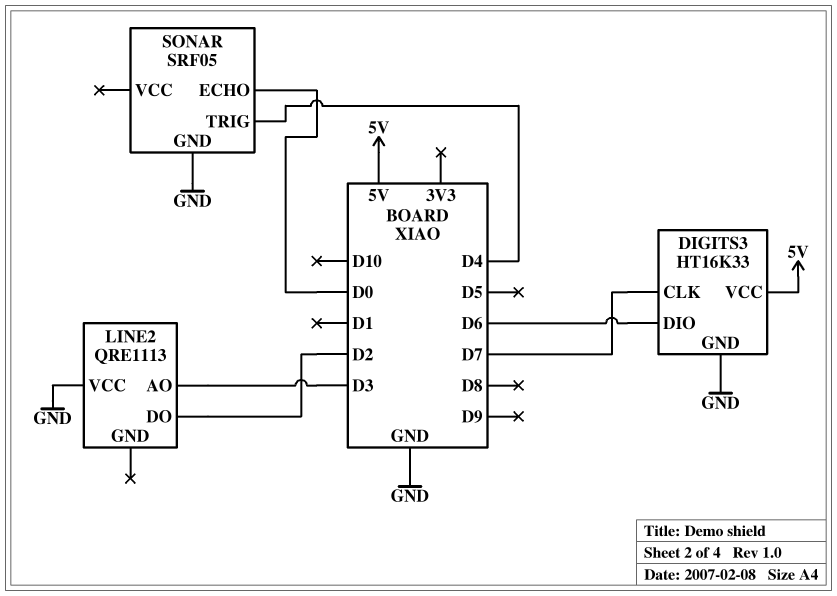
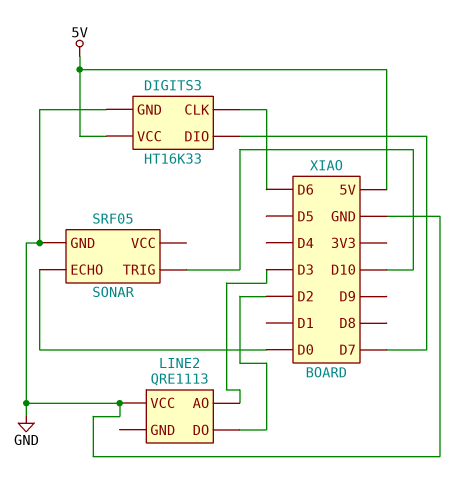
DIGITS3 pin CLK: D7 -> D6
DIGITS3 pin DIO: D6 -> D7
SONAR pin TRIG: D4 -> D10

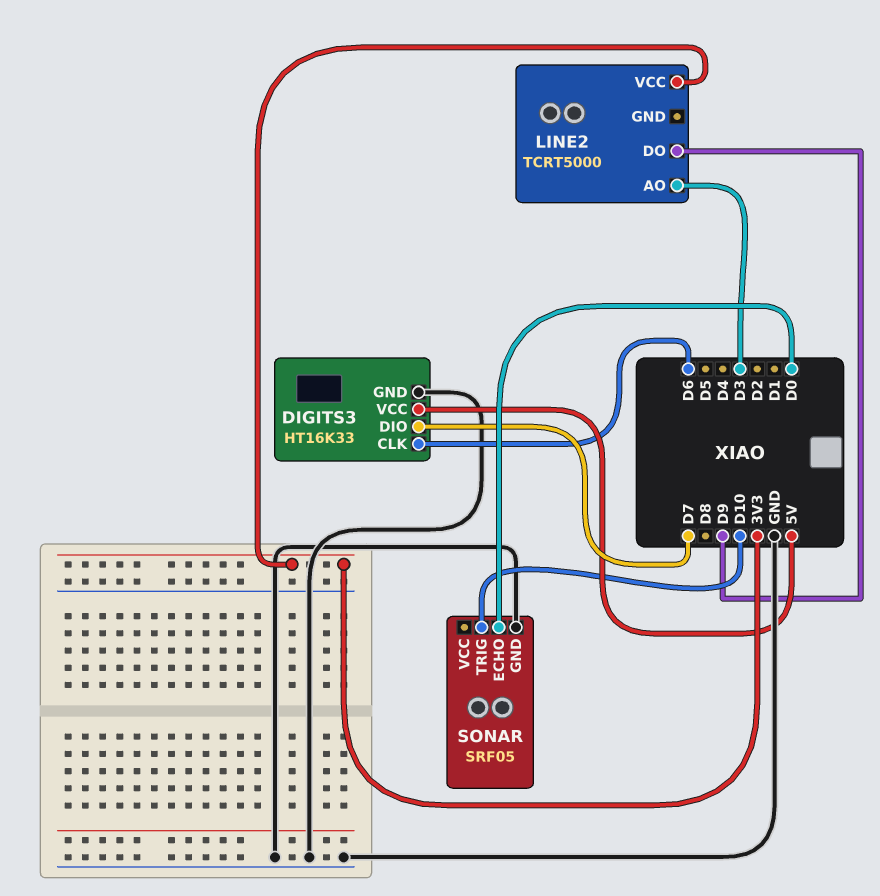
LINE2: QRE1113 -> TCRT5000
LINE2 pin DO: D2 -> D9
LINE2 pin VCC: GND -> 3V3

